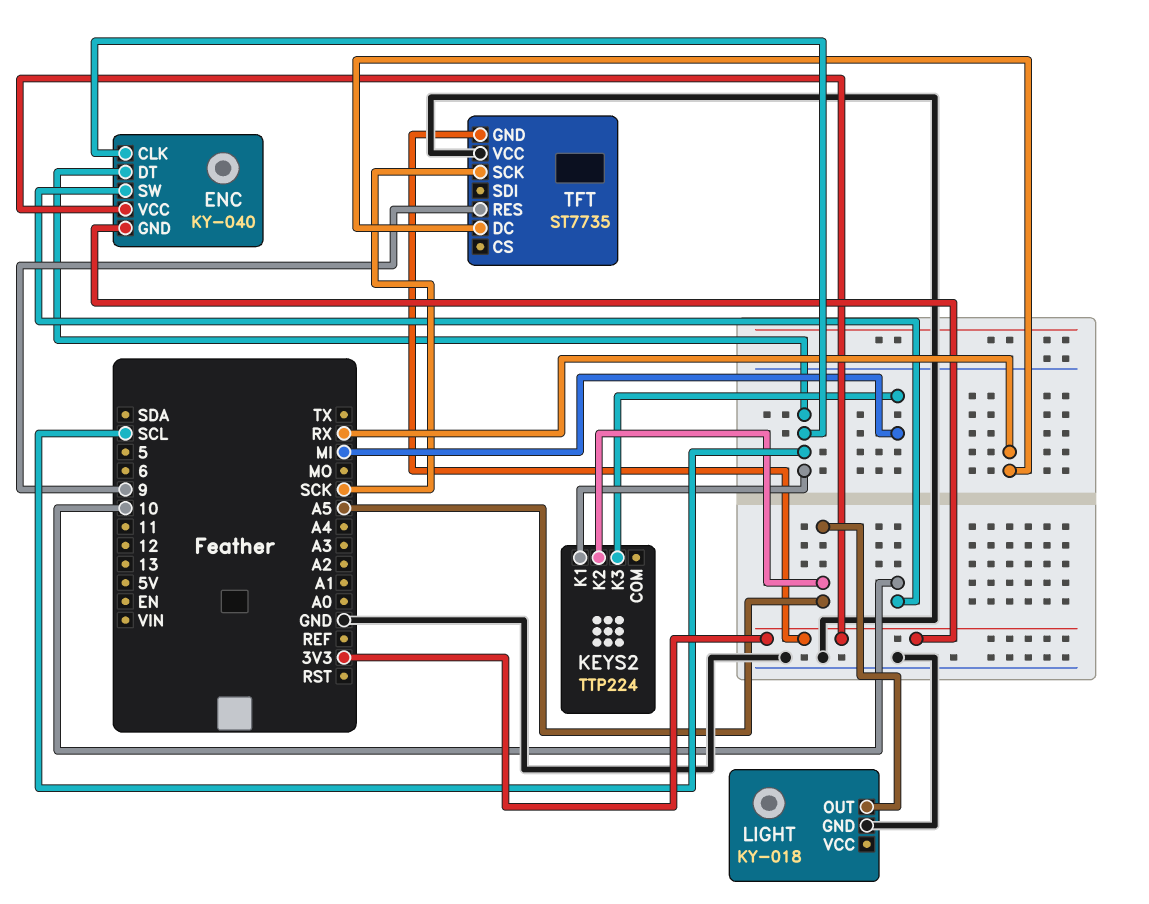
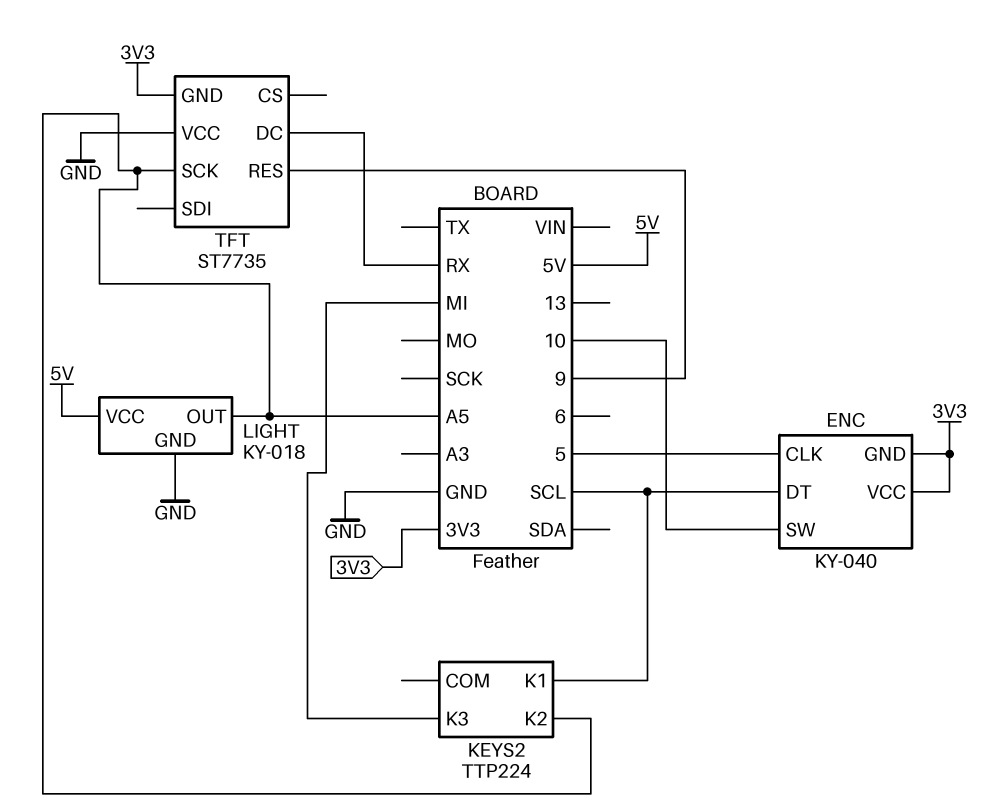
ENC pin CLK: SCL -> 5
LIGHT pin VCC: none -> 5V
TFT pin SCK: SCK -> A5

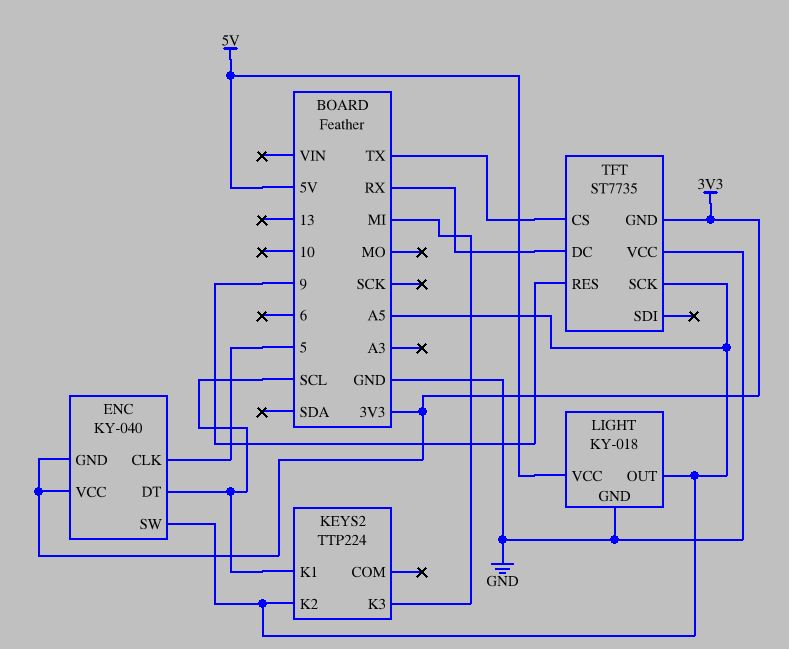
ENC pin SW: 10 -> A5
TFT pin CS: none -> TX

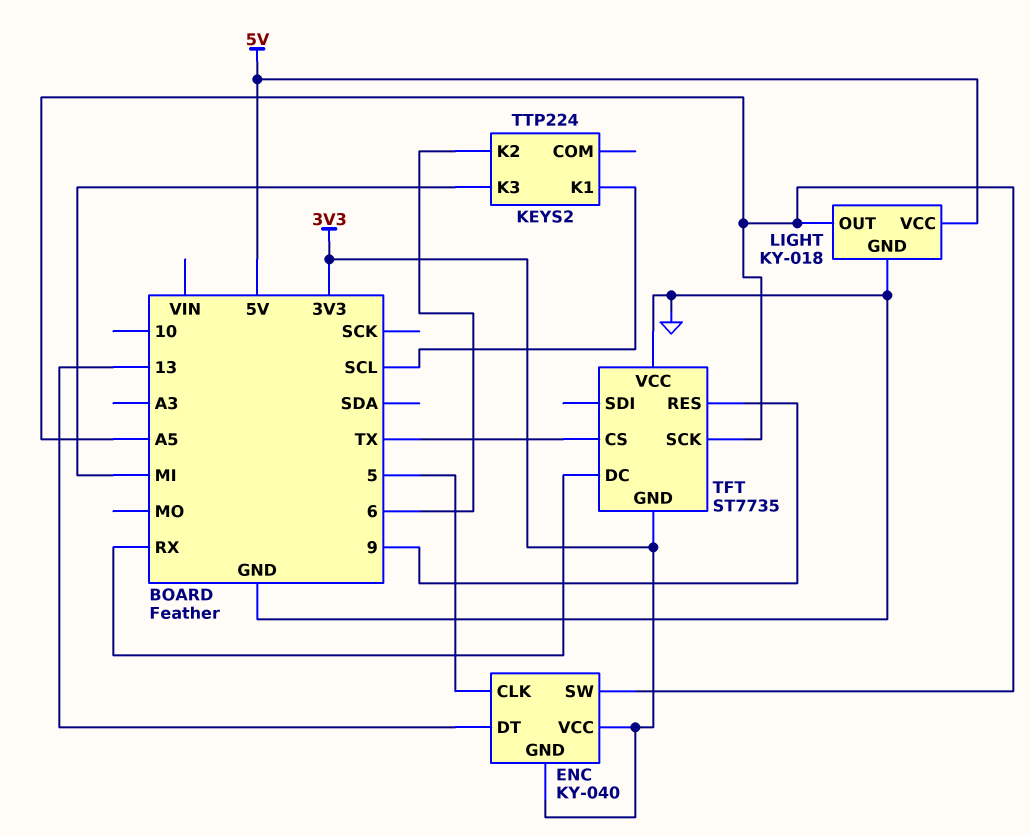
ENC pin DT: SCL -> 13
KEYS2 pin K2: A5 -> 6

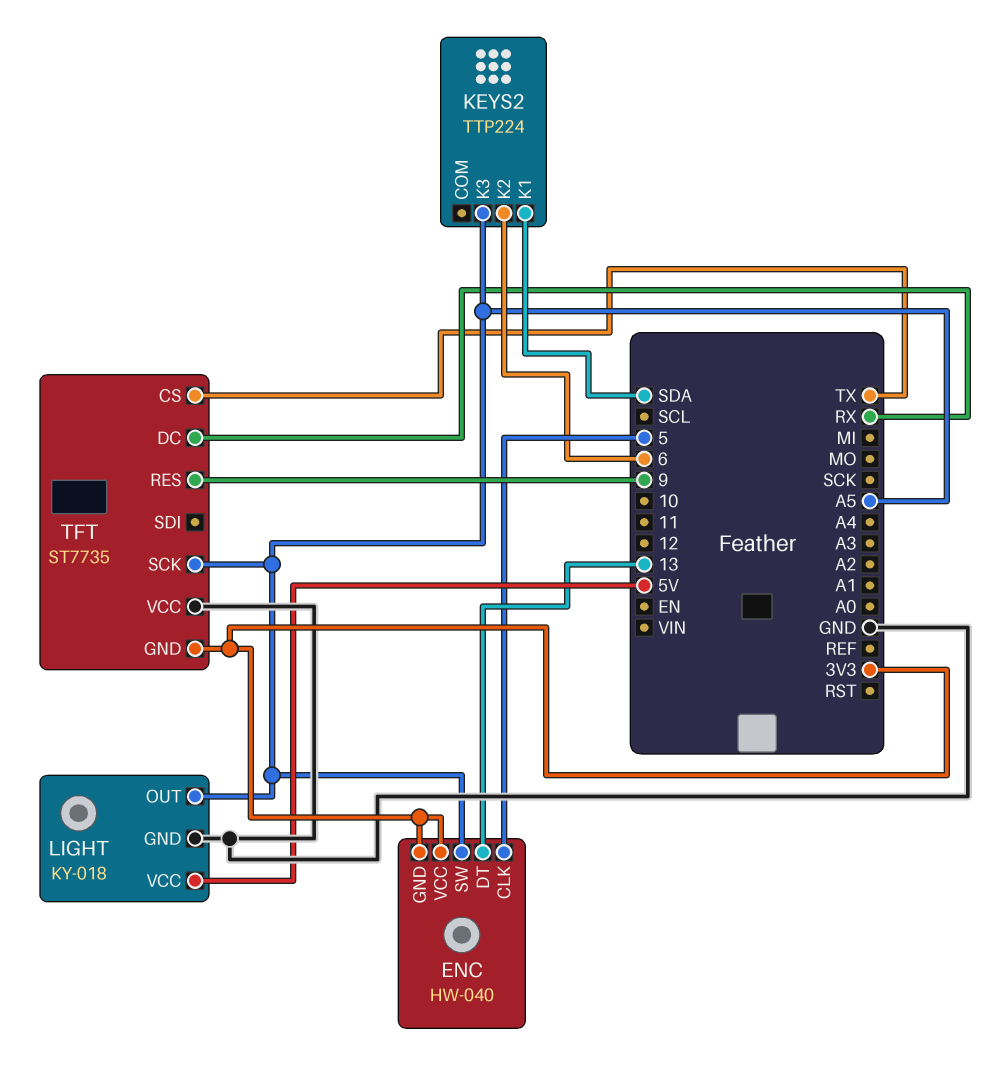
ENC: KY-040 -> HW-040
KEYS2 pin K1: SCL -> SDA
KEYS2 pin K3: MI -> A5

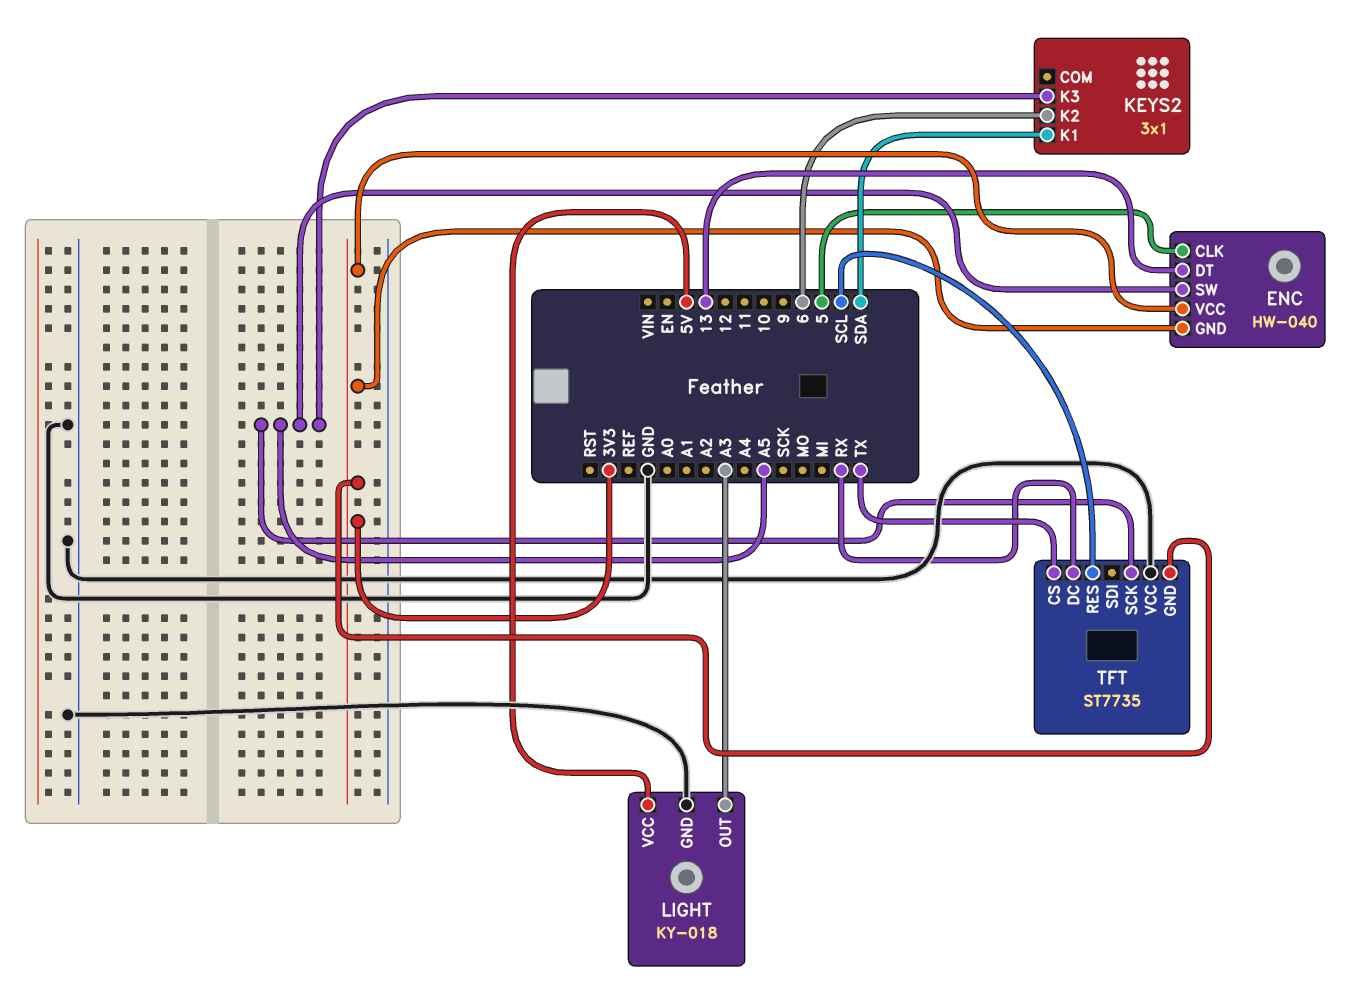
KEYS2: TTP224 -> 3x1
LIGHT pin OUT: A5 -> A3
TFT pin RES: 9 -> SCL

